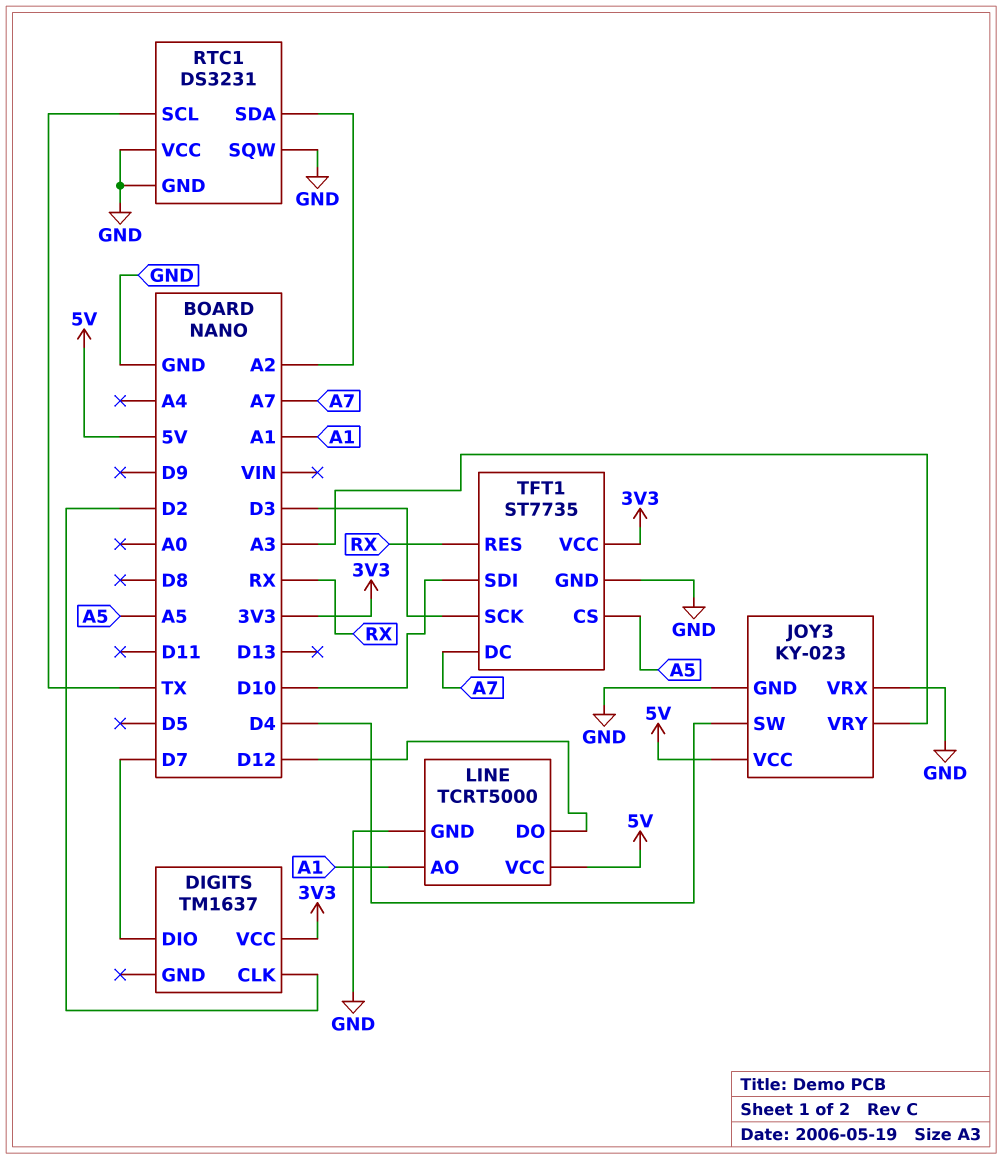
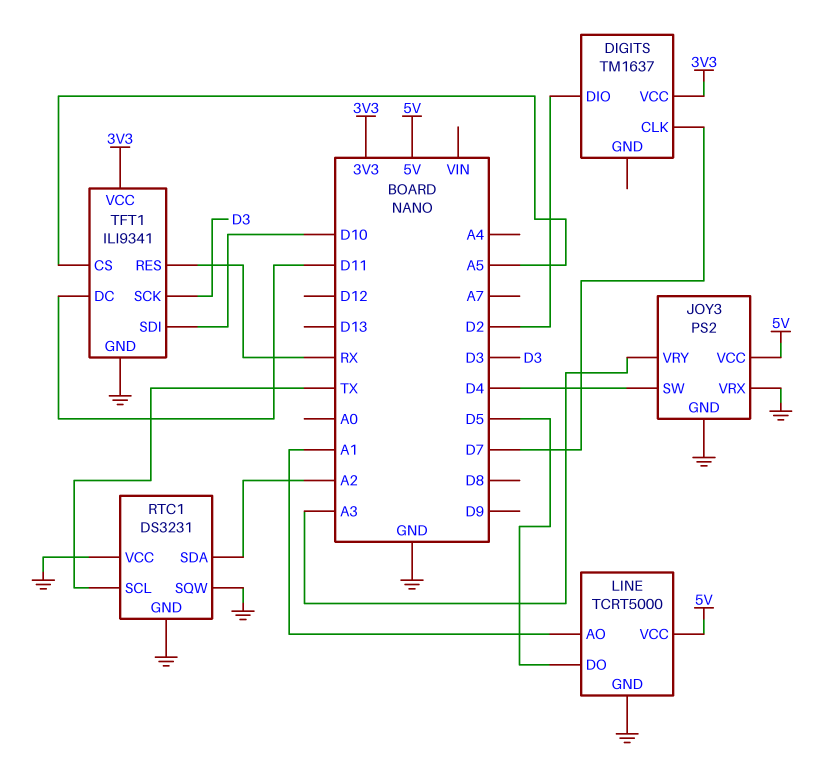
DIGITS pin CLK: D2 -> D7
DIGITS pin DIO: D7 -> D2
JOY3: KY-023 -> PS2
LINE pin DO: D12 -> D5
TFT1: ST7735 -> ILI9341
TFT1 pin DC: A7 -> D11

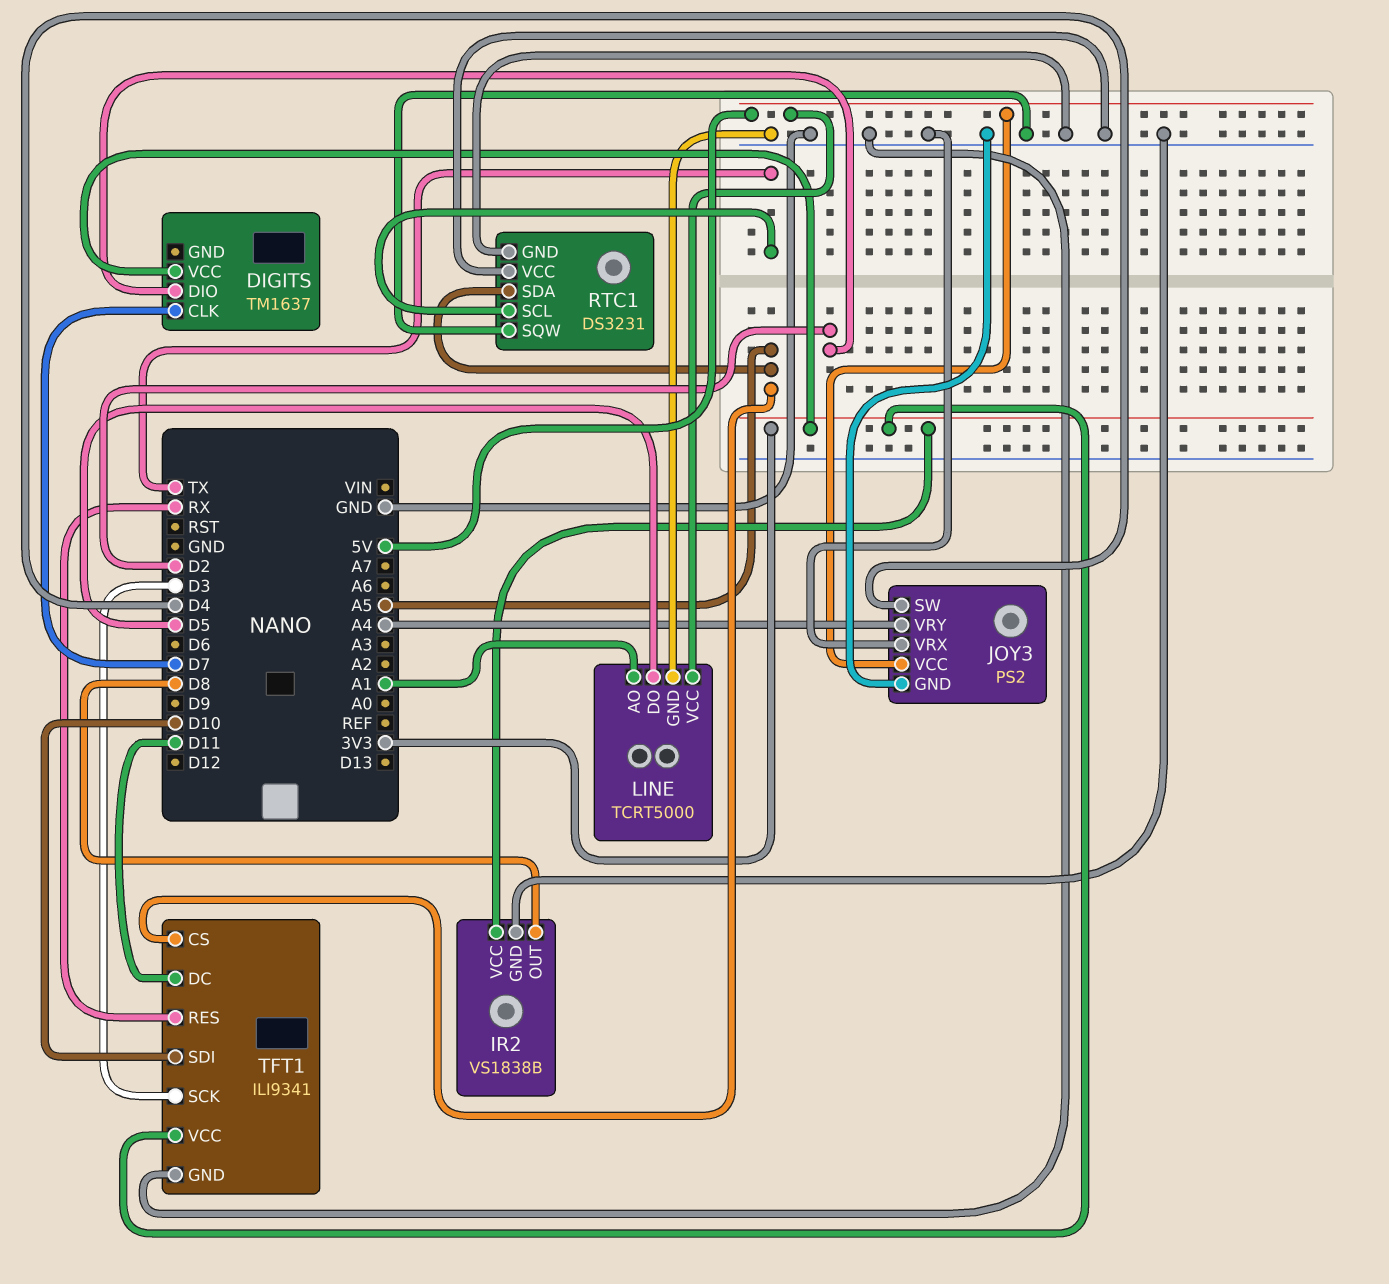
IR2: none -> VS1838B
IR2 pin GND: none -> GND
IR2 pin OUT: none -> D8
IR2 pin VCC: none -> 3V3
JOY3 pin VRY: A3 -> A4
RTC1 pin SDA: A2 -> A5

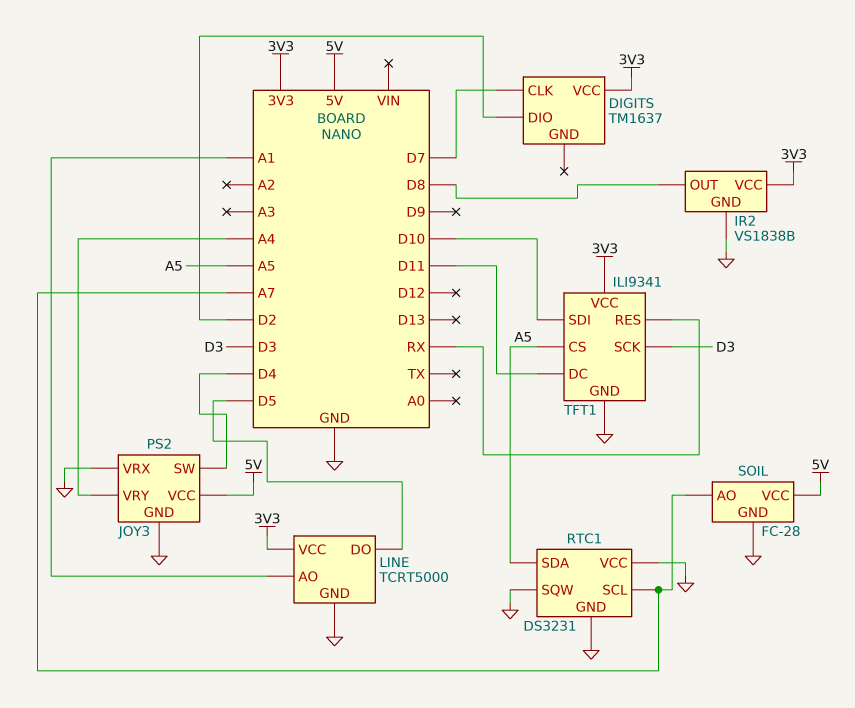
LINE pin VCC: 5V -> 3V3
RTC1 pin SCL: TX -> A7
SOIL: none -> FC-28
SOIL pin AO: none -> A7
SOIL pin GND: none -> GND
SOIL pin VCC: none -> 5V

